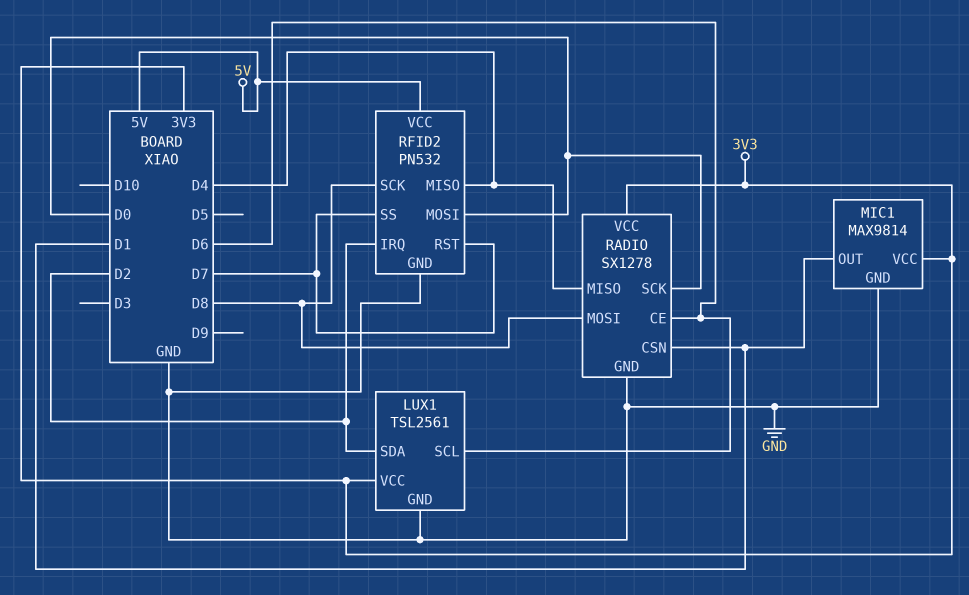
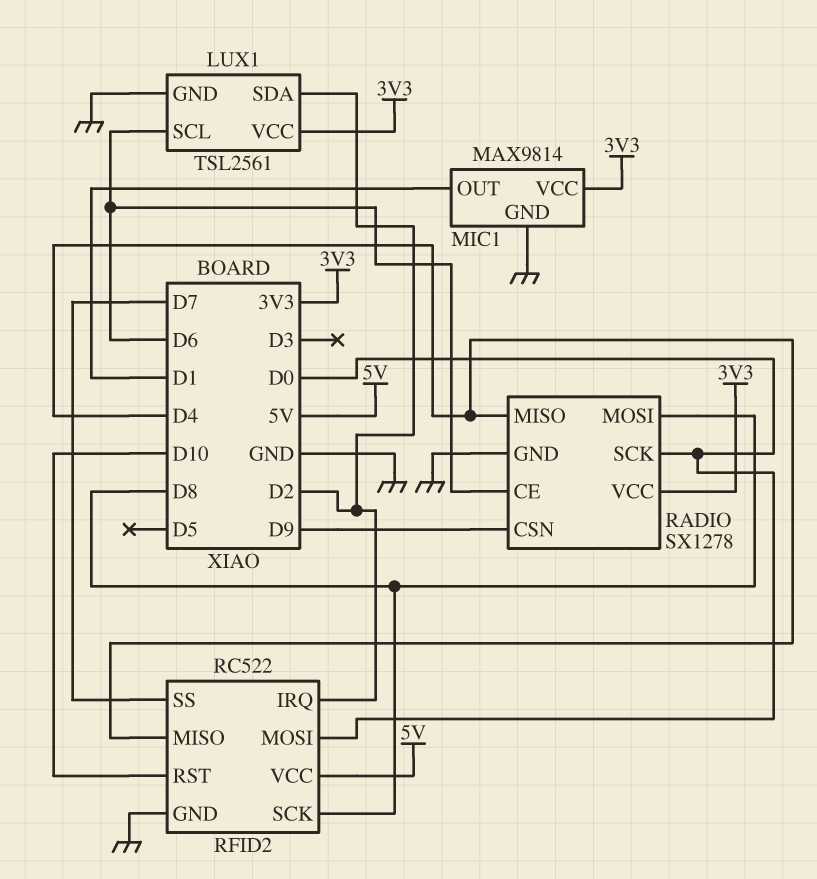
RADIO pin CSN: D1 -> D9
RFID2: PN532 -> RC522
RFID2 pin RST: D7 -> D10

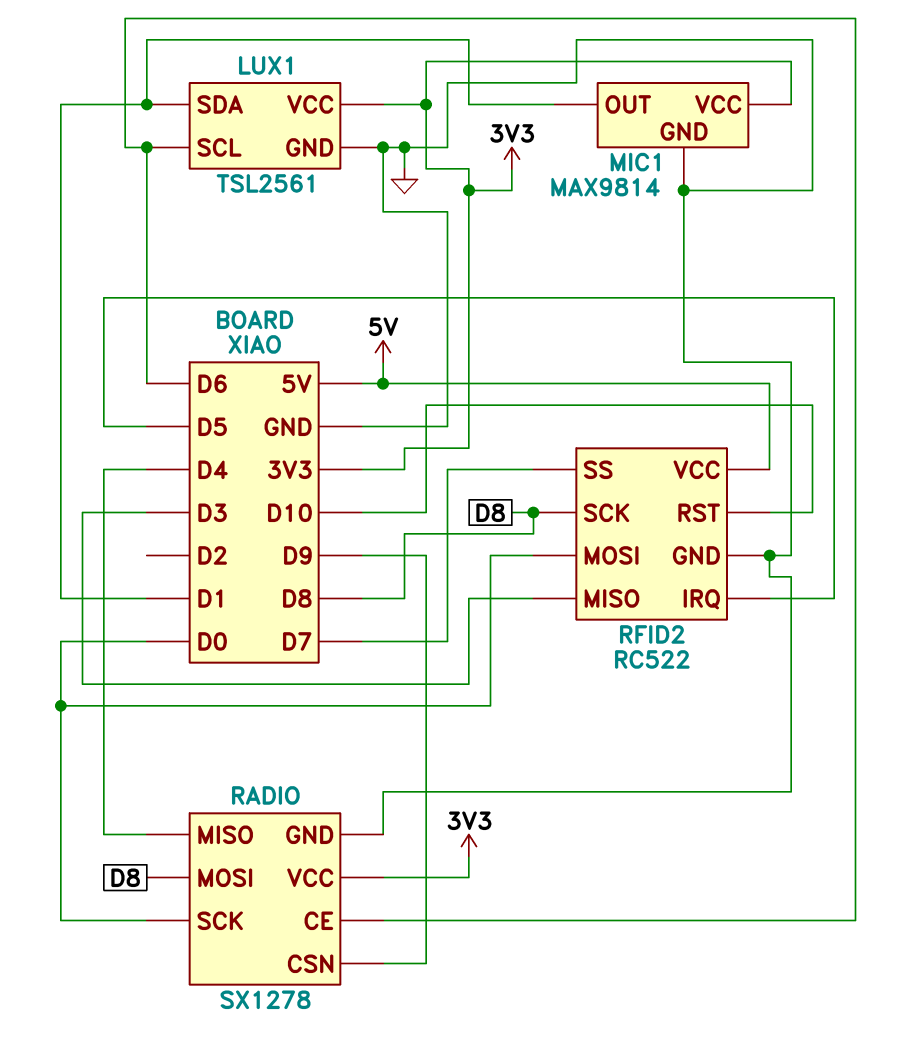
LUX1 pin SDA: D2 -> D1
RFID2 pin IRQ: D2 -> D5
RFID2 pin MISO: D4 -> D3

